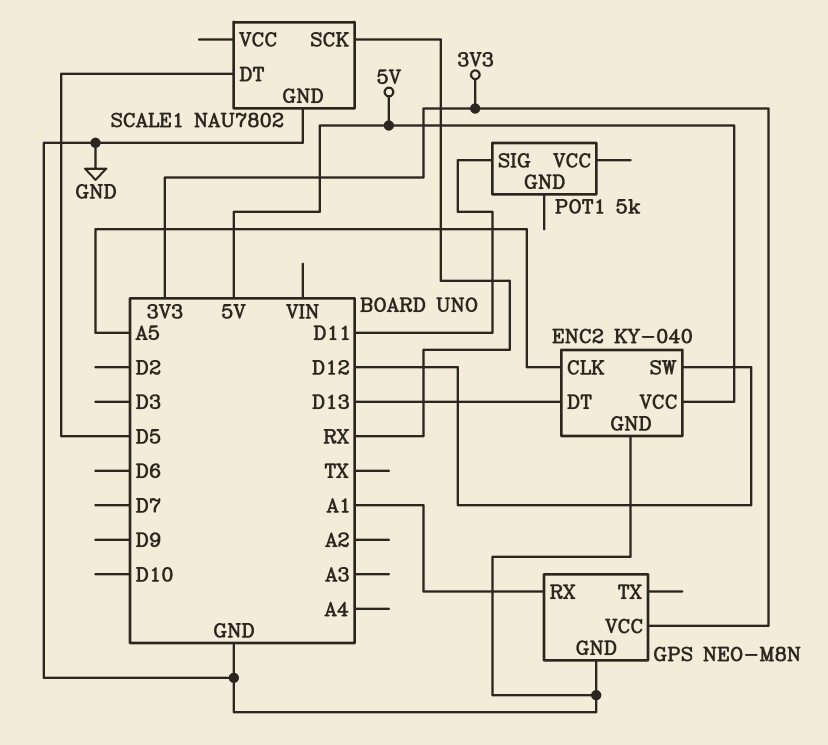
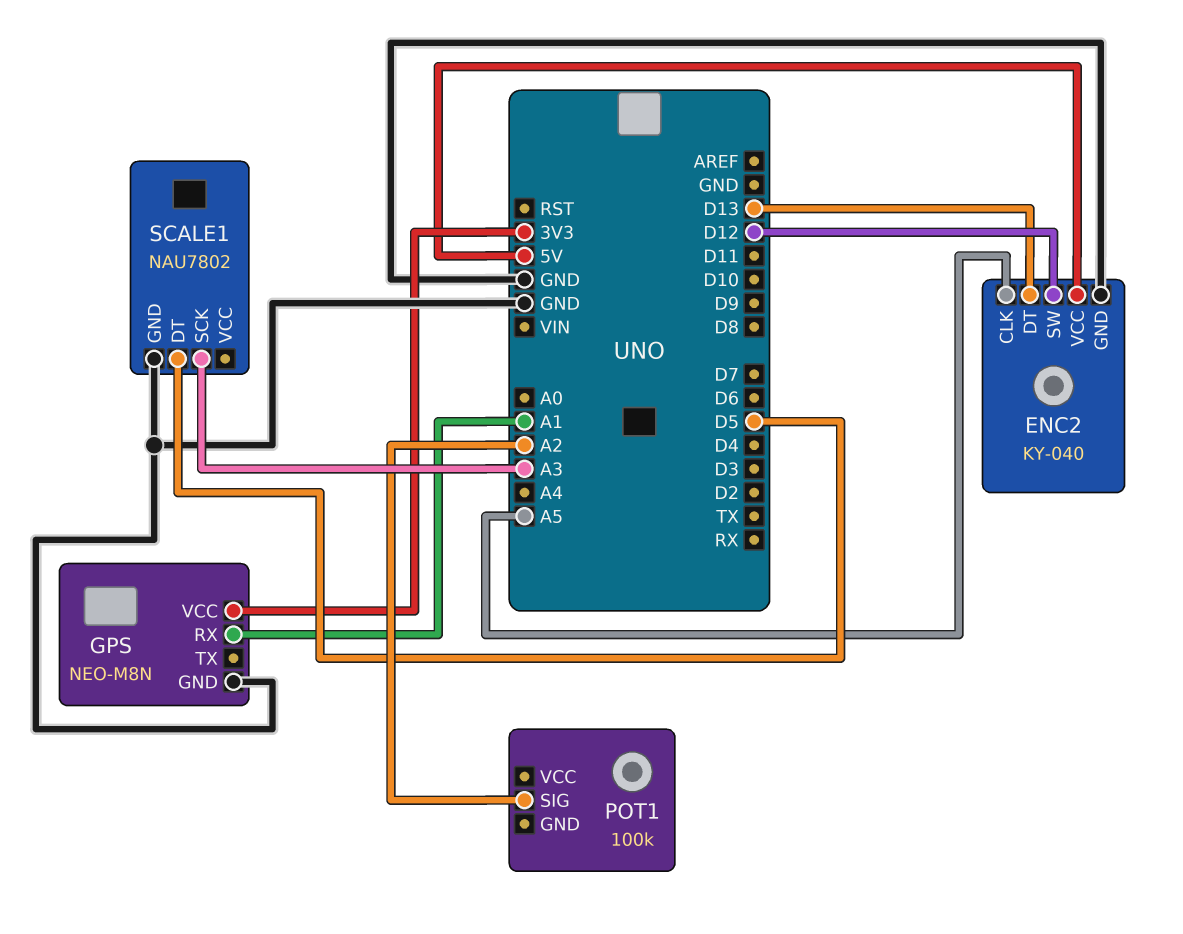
POT1: 5k -> 100k
POT1 pin SIG: D11 -> A2
SCALE1 pin SCK: RX -> A3

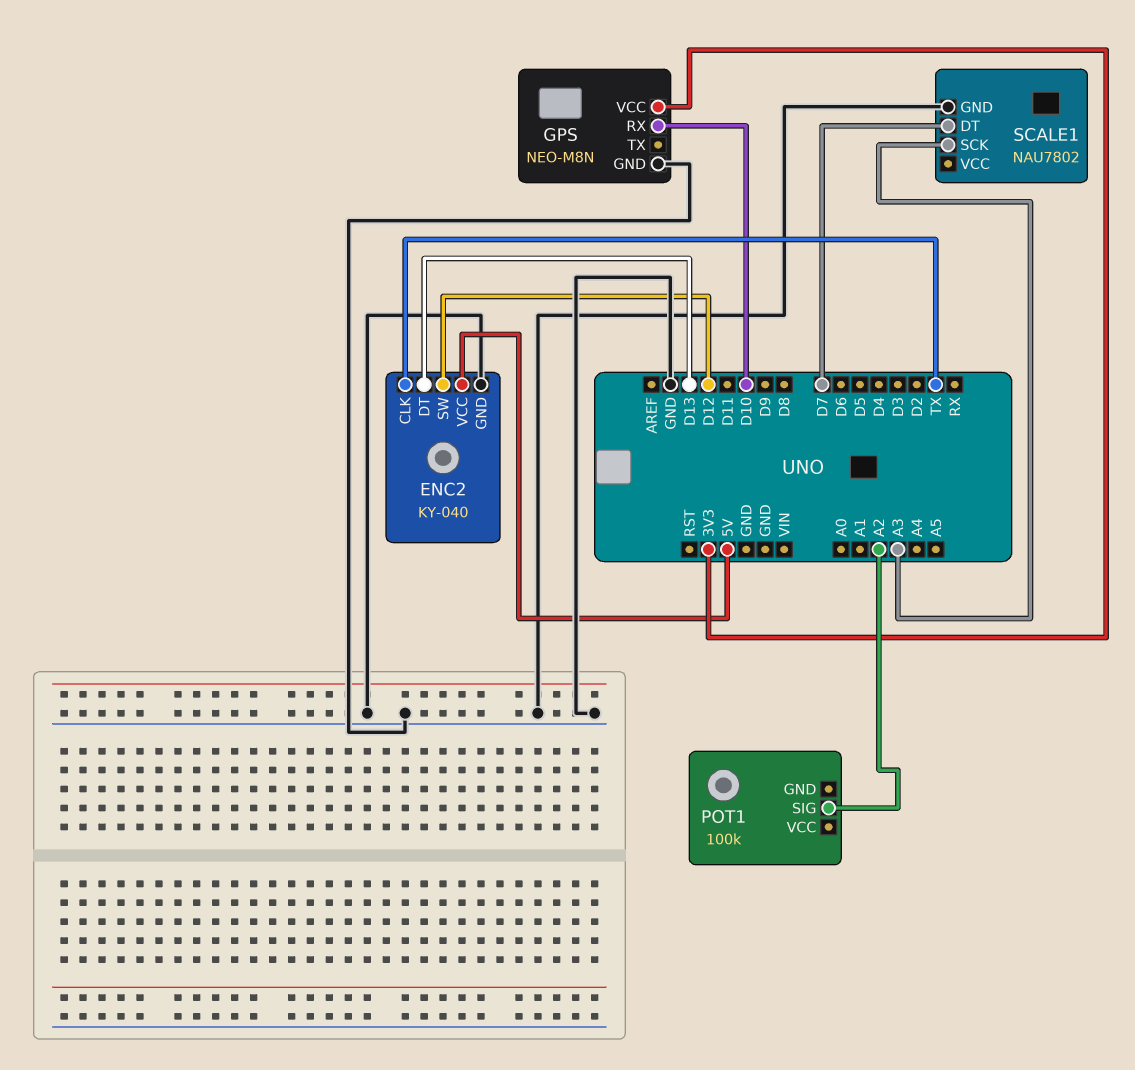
ENC2 pin CLK: A5 -> TX
GPS pin RX: A1 -> D10
SCALE1 pin DT: D5 -> D7

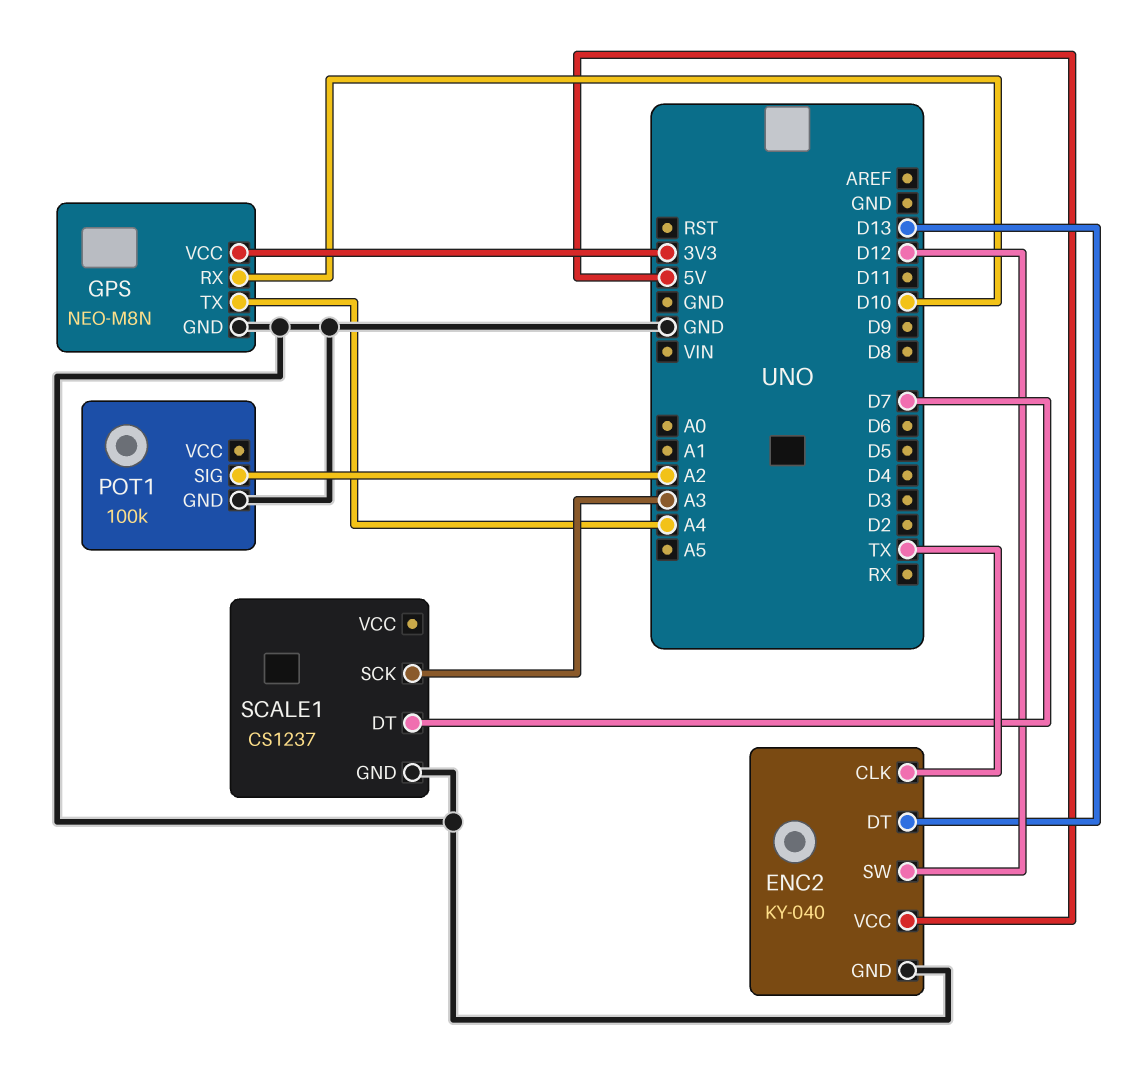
GPS pin TX: none -> A4
POT1 pin GND: none -> GND
SCALE1: NAU7802 -> CS1237

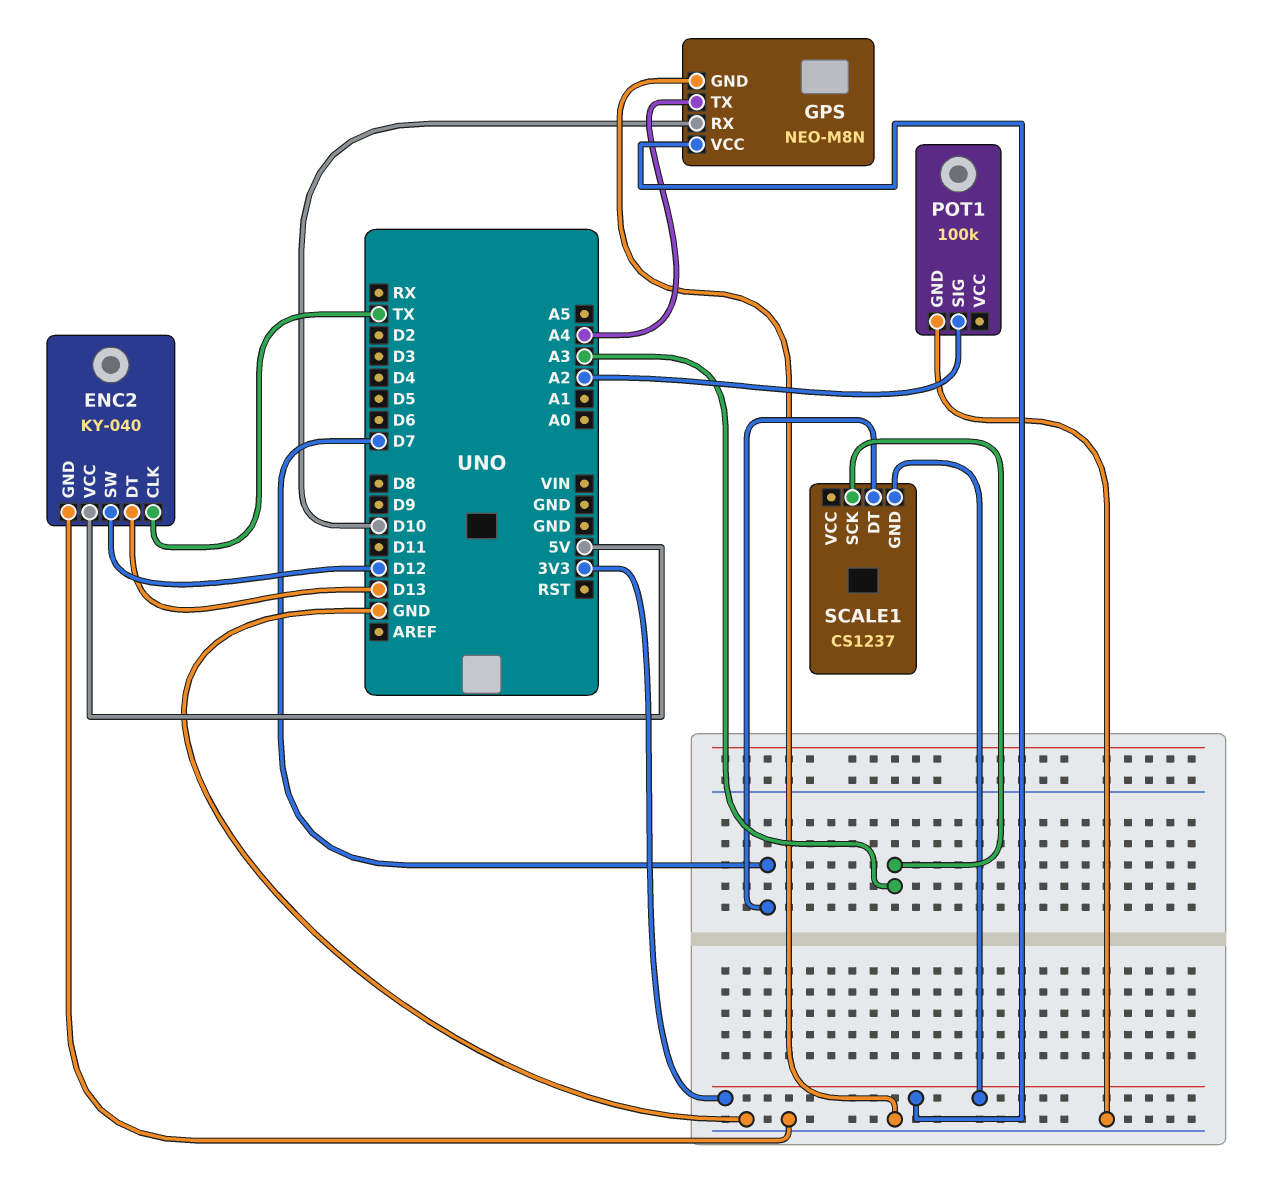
SCALE1 pin GND: GND -> 3V3

